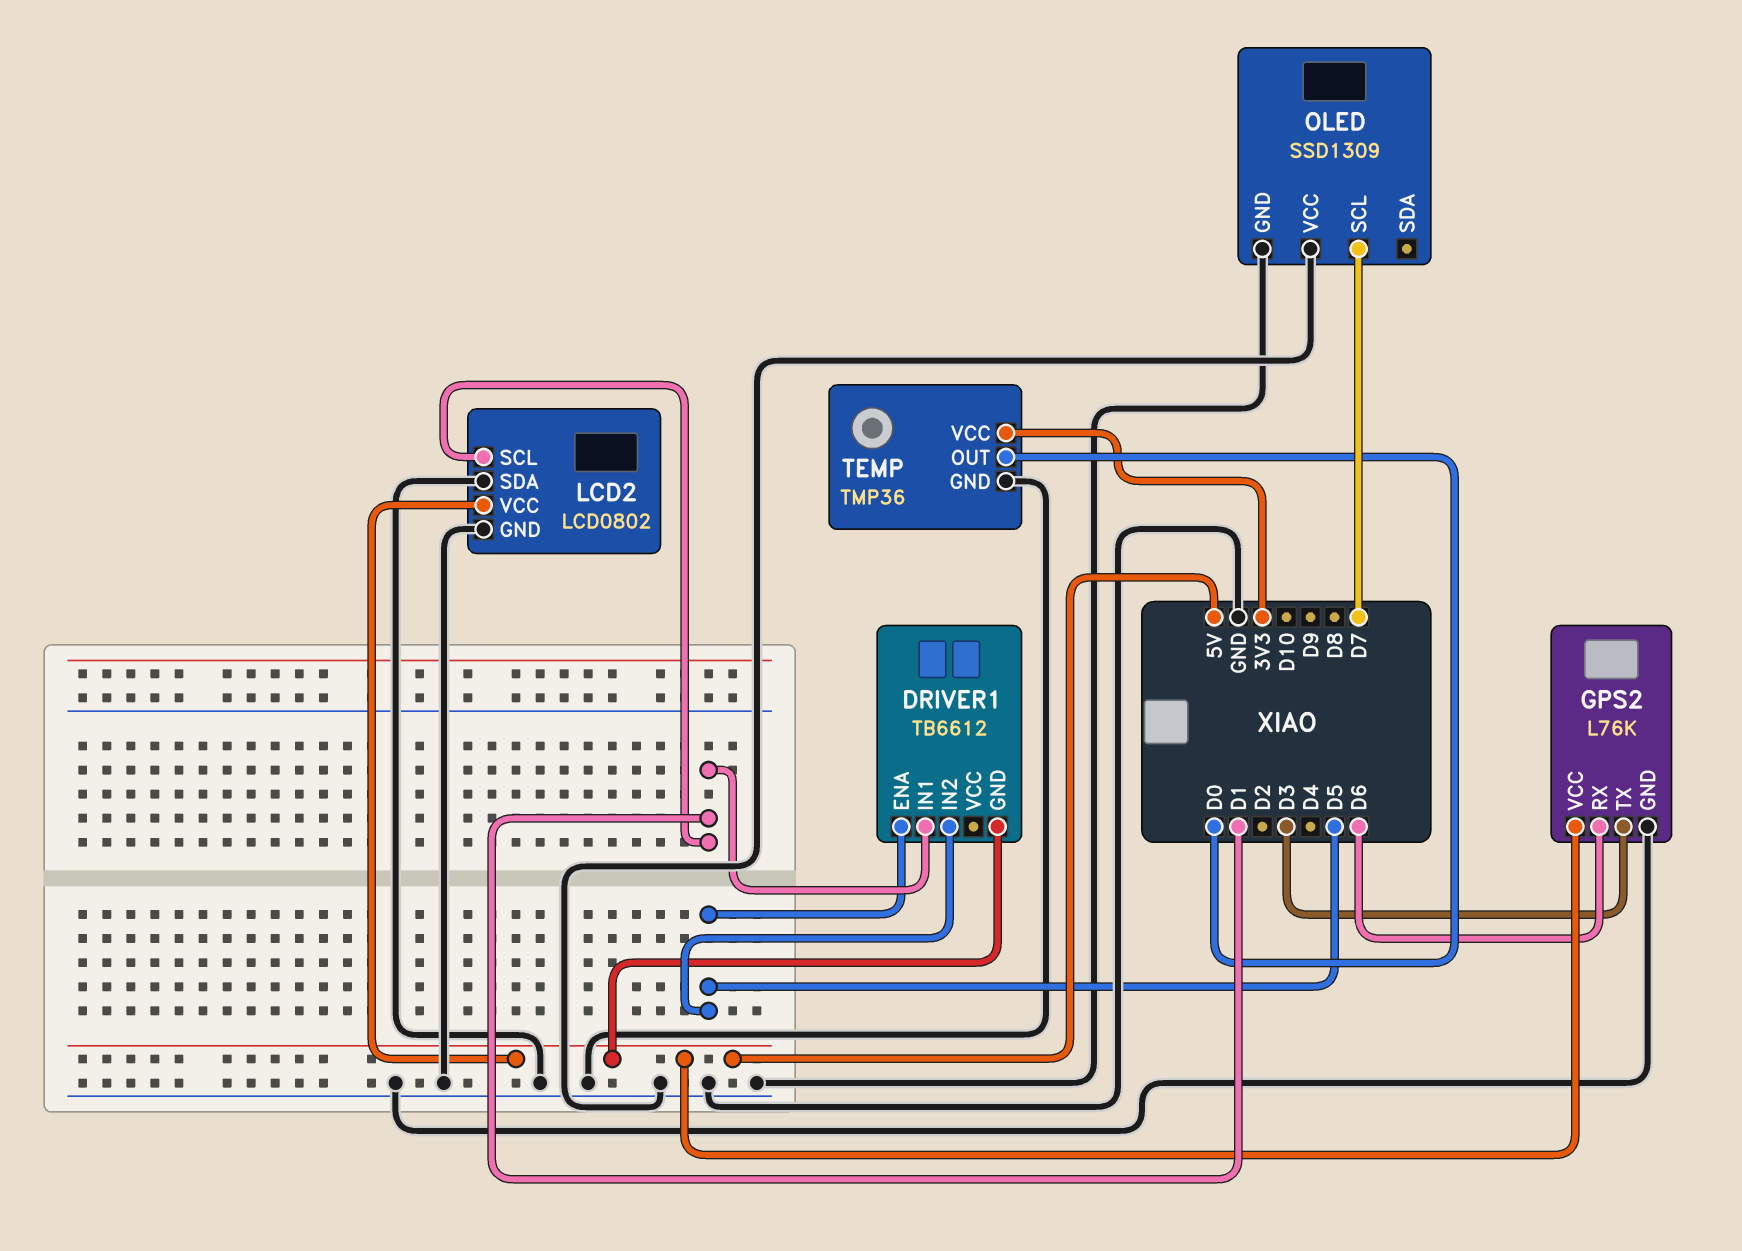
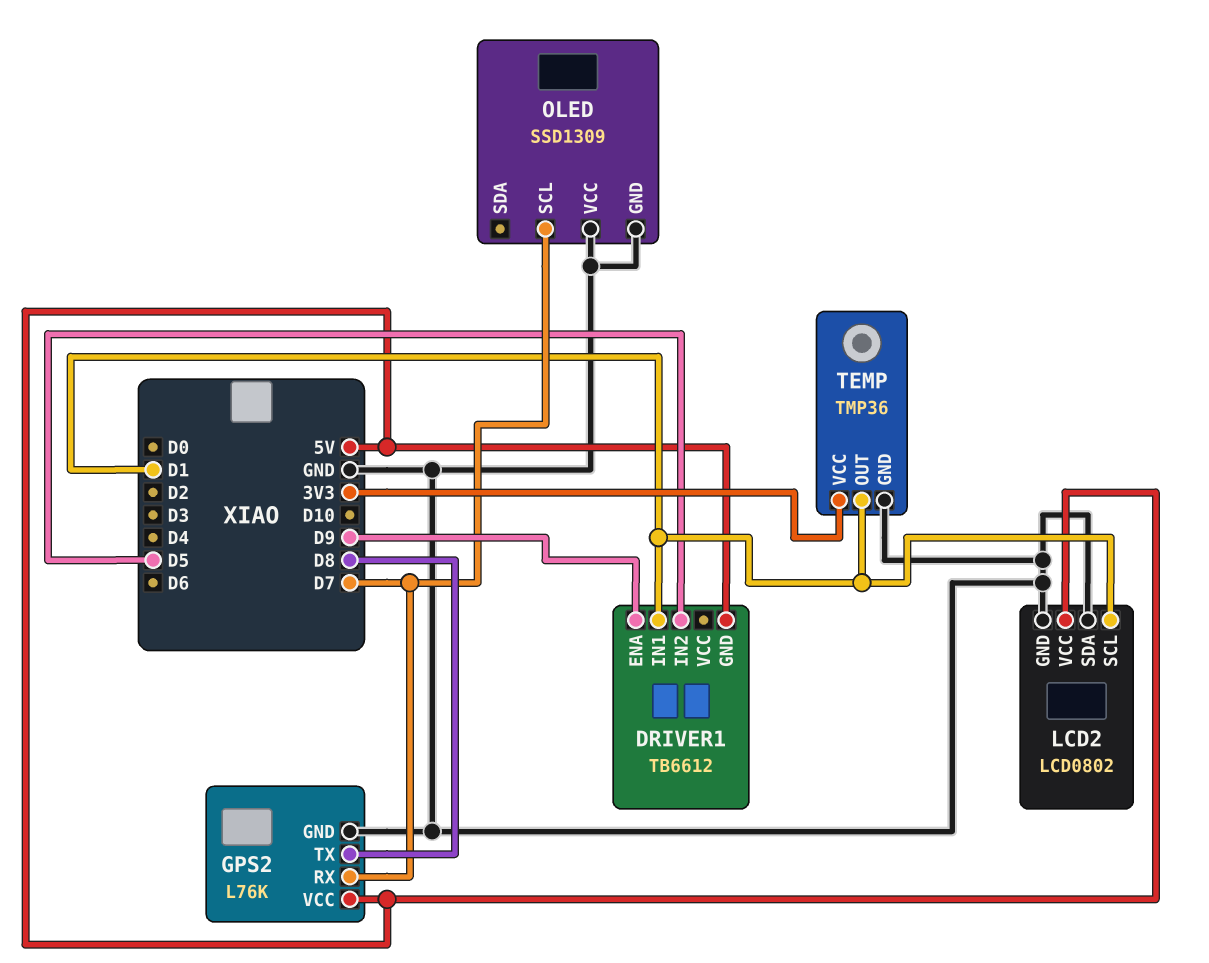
DRIVER1 pin ENA: D5 -> D9
GPS2 pin RX: D6 -> D7
GPS2 pin TX: D3 -> D8
TEMP pin OUT: D0 -> D1

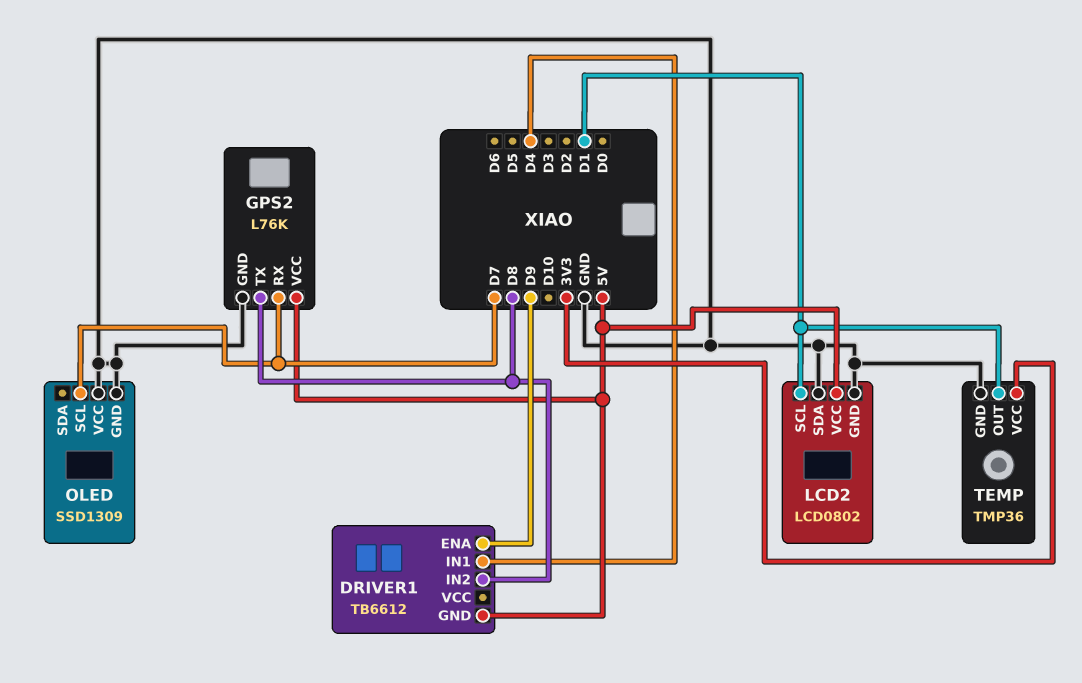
DRIVER1 pin IN1: D1 -> D4
DRIVER1 pin IN2: D5 -> D8

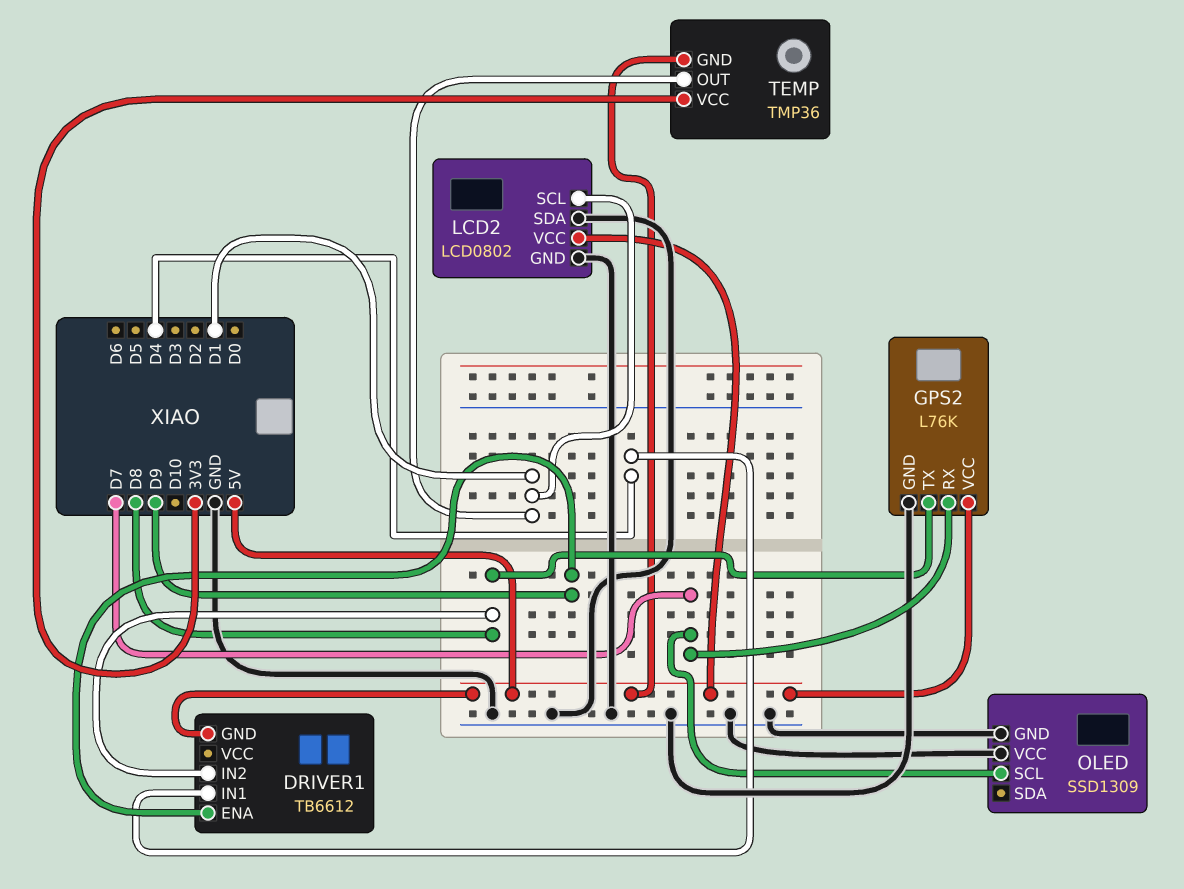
TEMP pin GND: GND -> 5V

